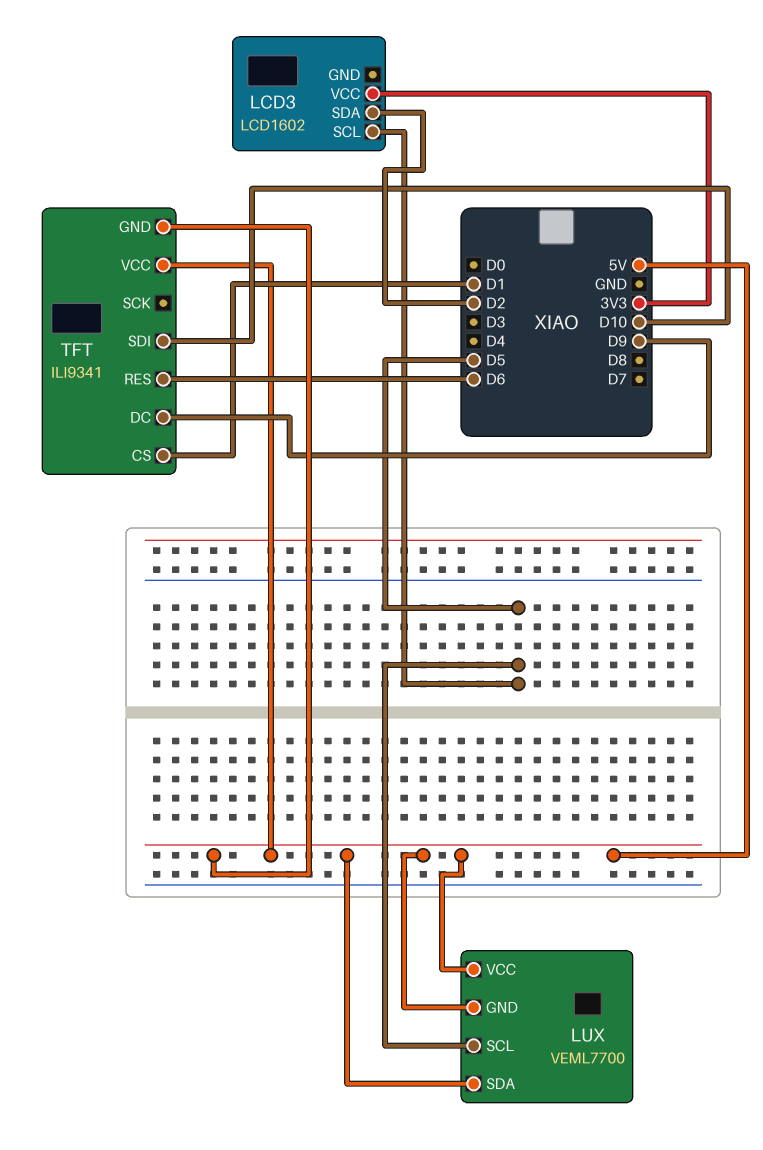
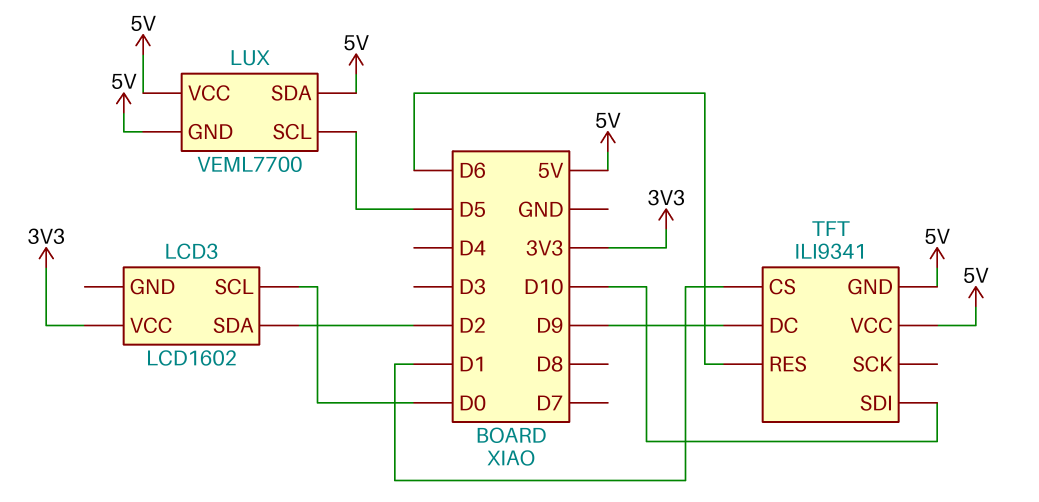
LCD3 pin SCL: D5 -> D0

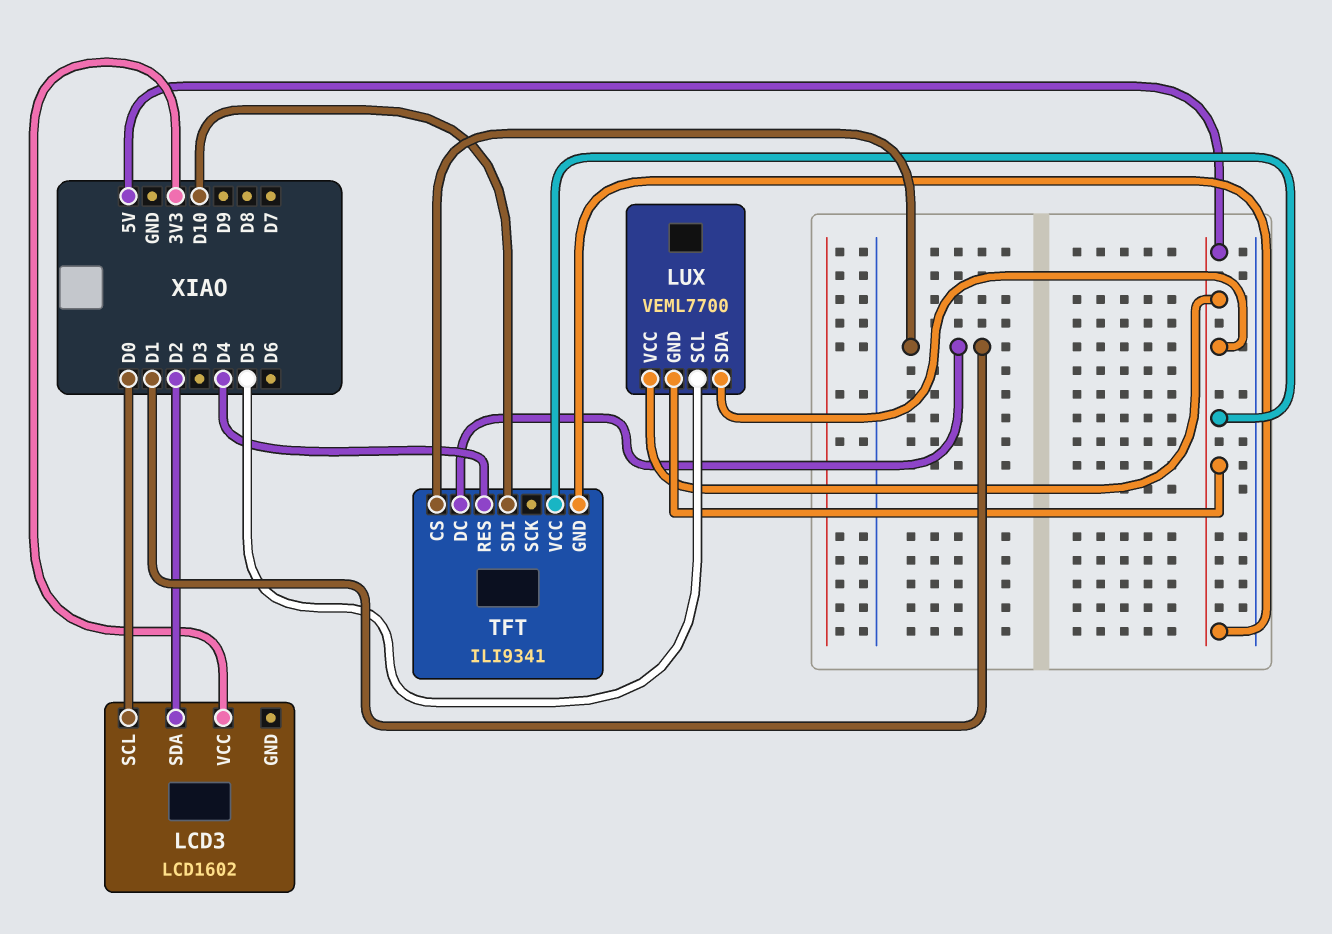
TFT pin DC: D9 -> D1
TFT pin RES: D6 -> D4

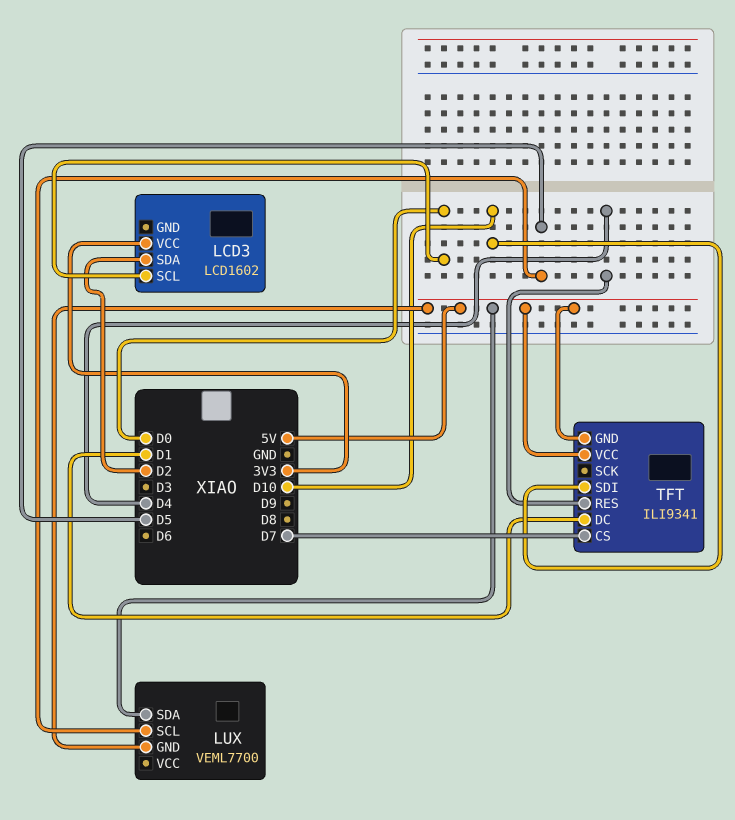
LUX pin VCC: 5V -> none
TFT pin CS: D1 -> D7

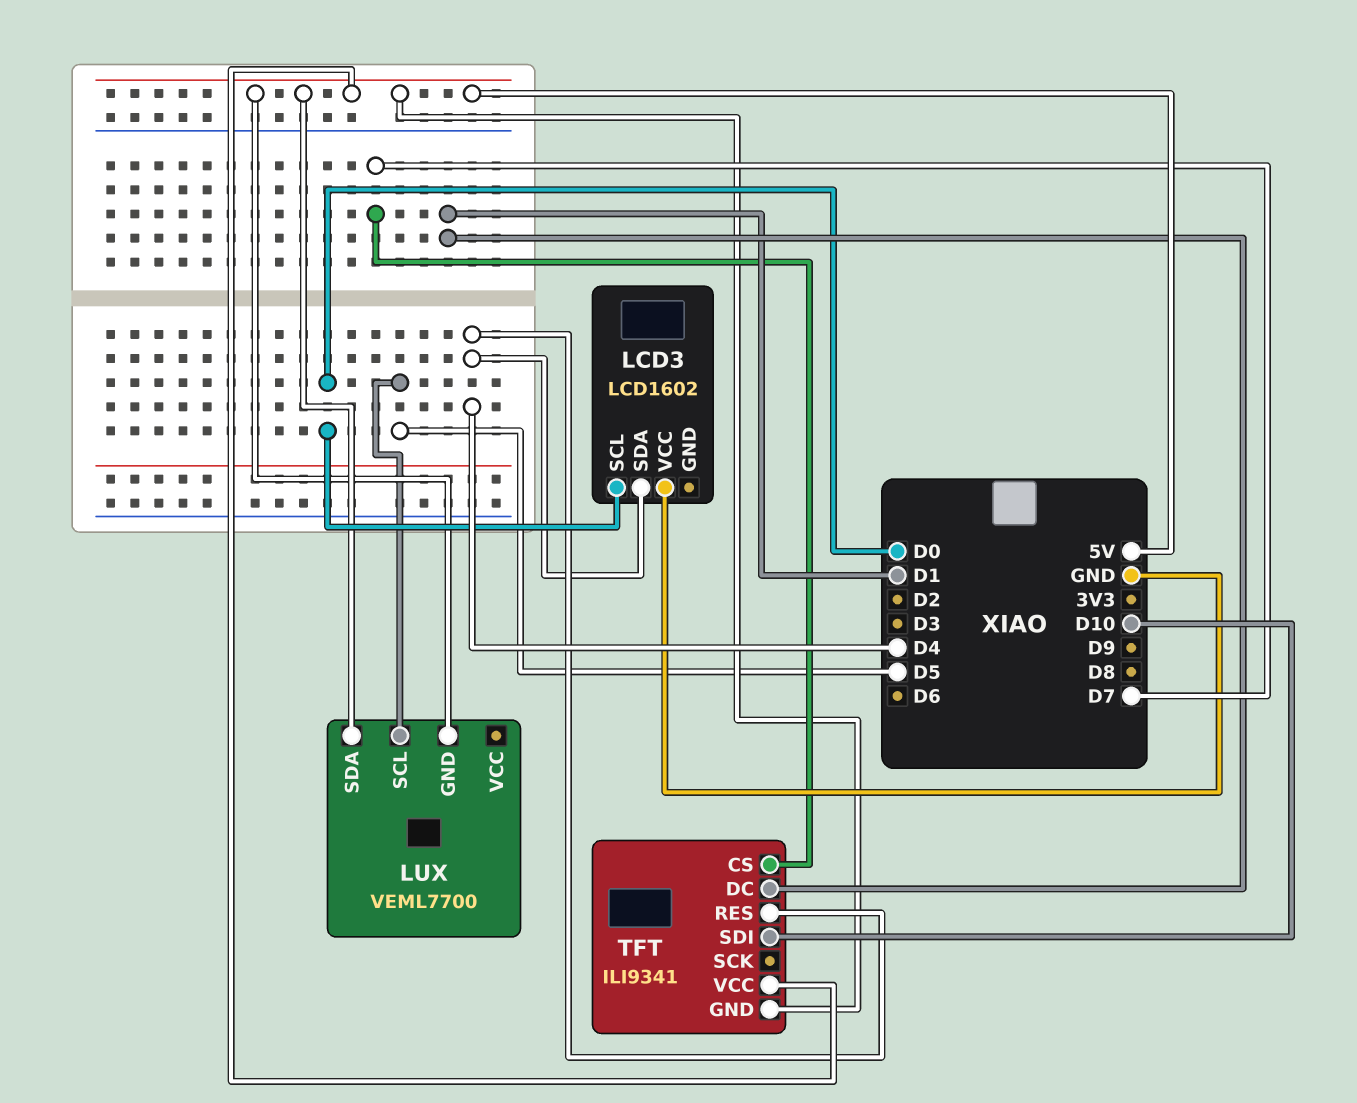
LCD3 pin SDA: D2 -> D4
LCD3 pin VCC: 3V3 -> GND

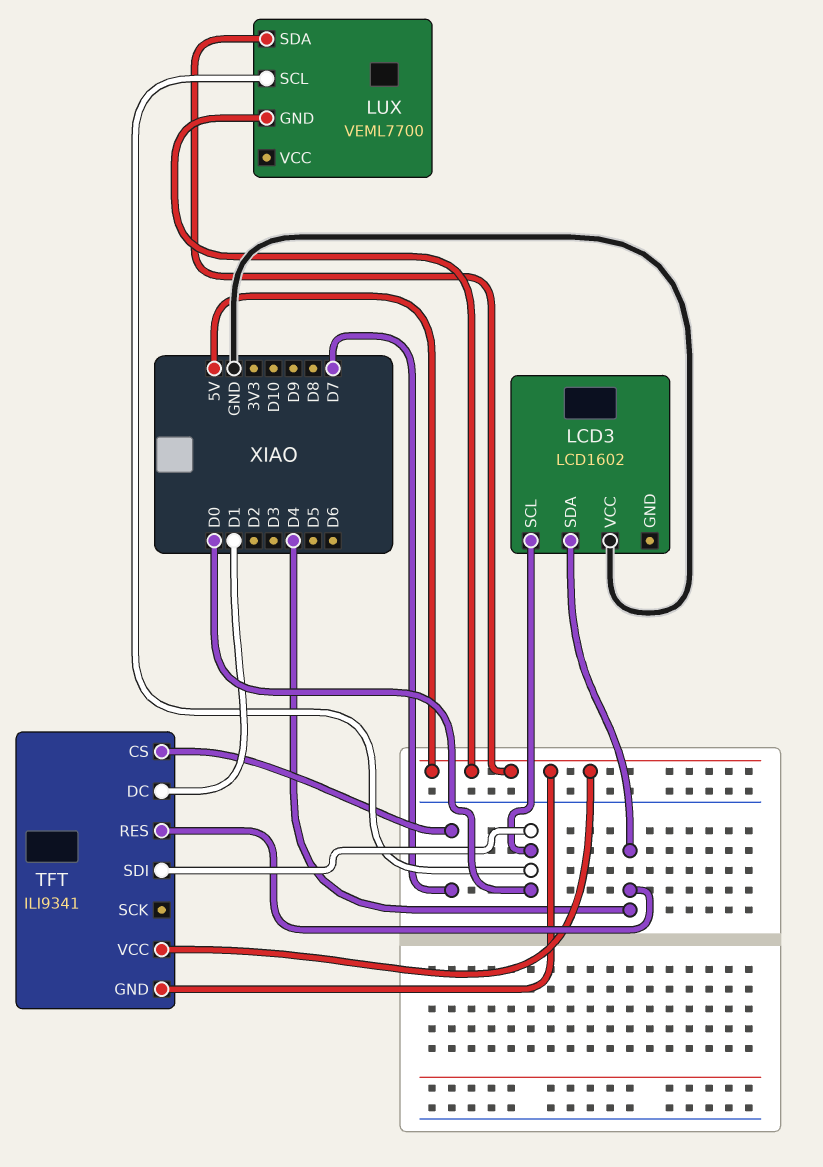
LUX pin SCL: D5 -> D0
TFT pin SDI: D10 -> D0

